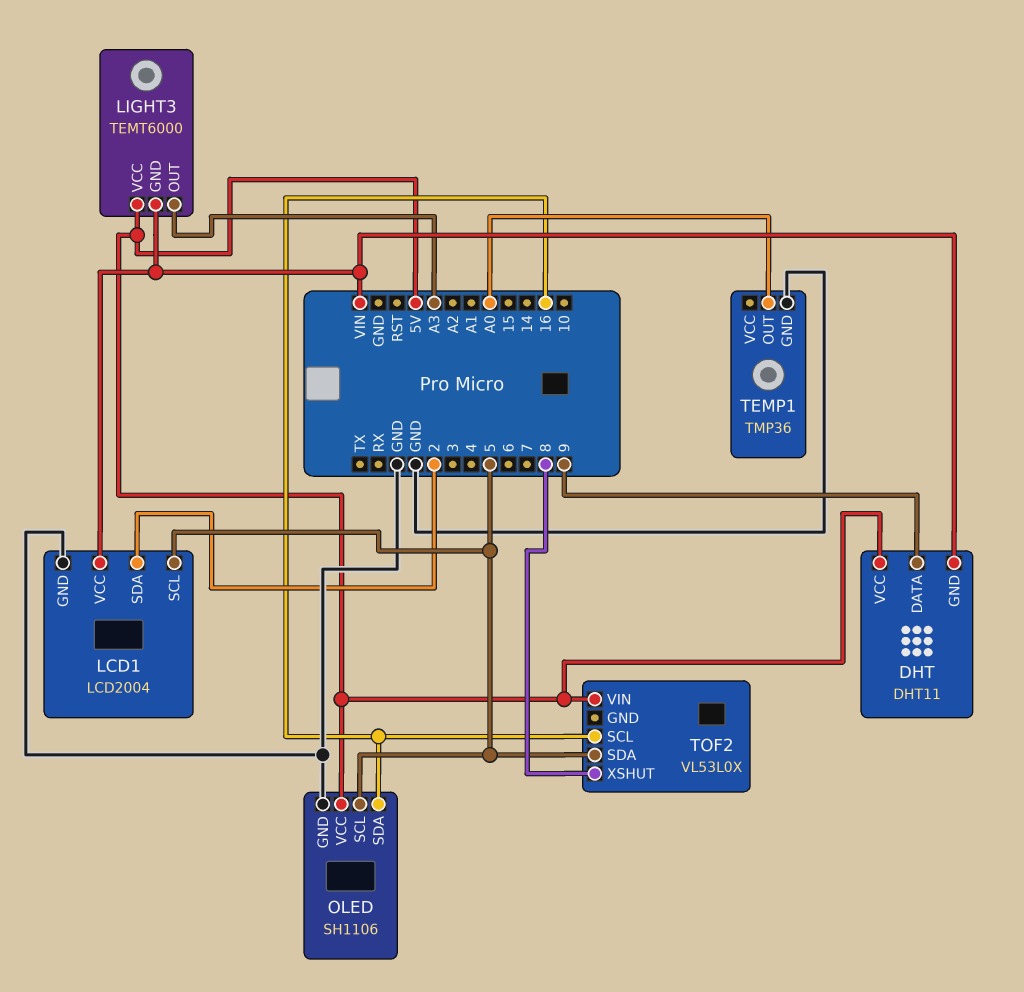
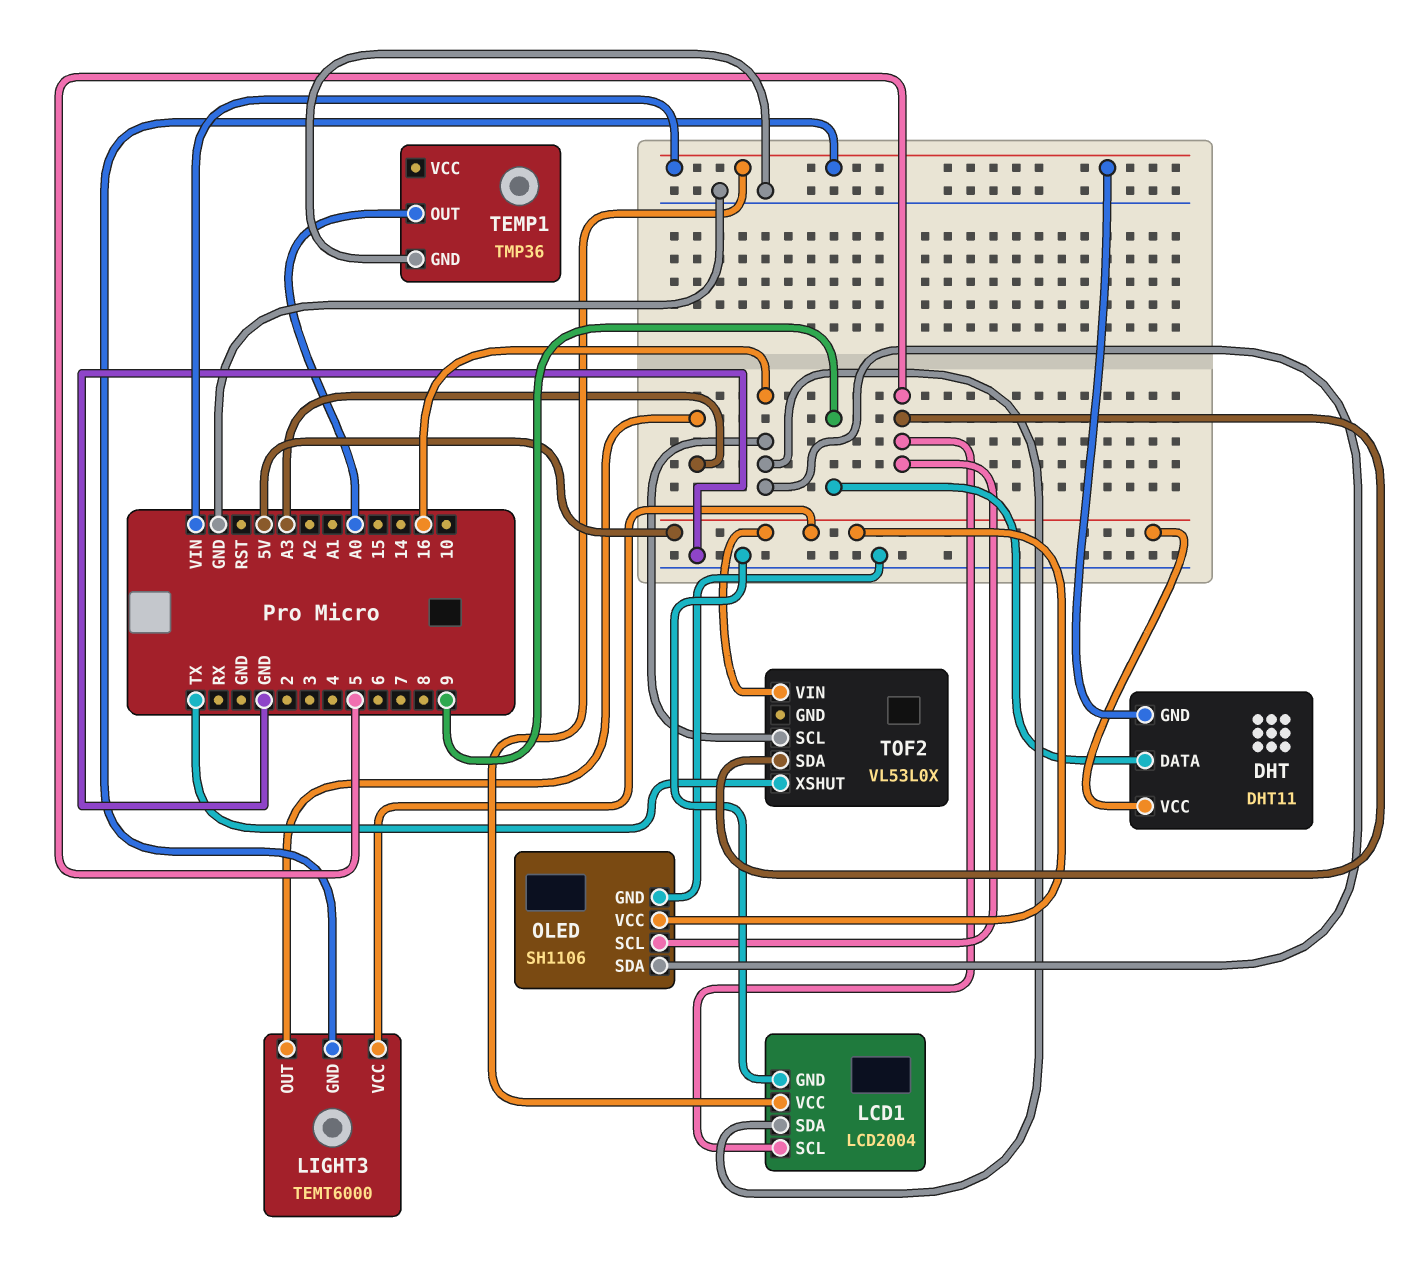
LCD1 pin SDA: 2 -> 16
TOF2 pin XSHUT: 8 -> TX

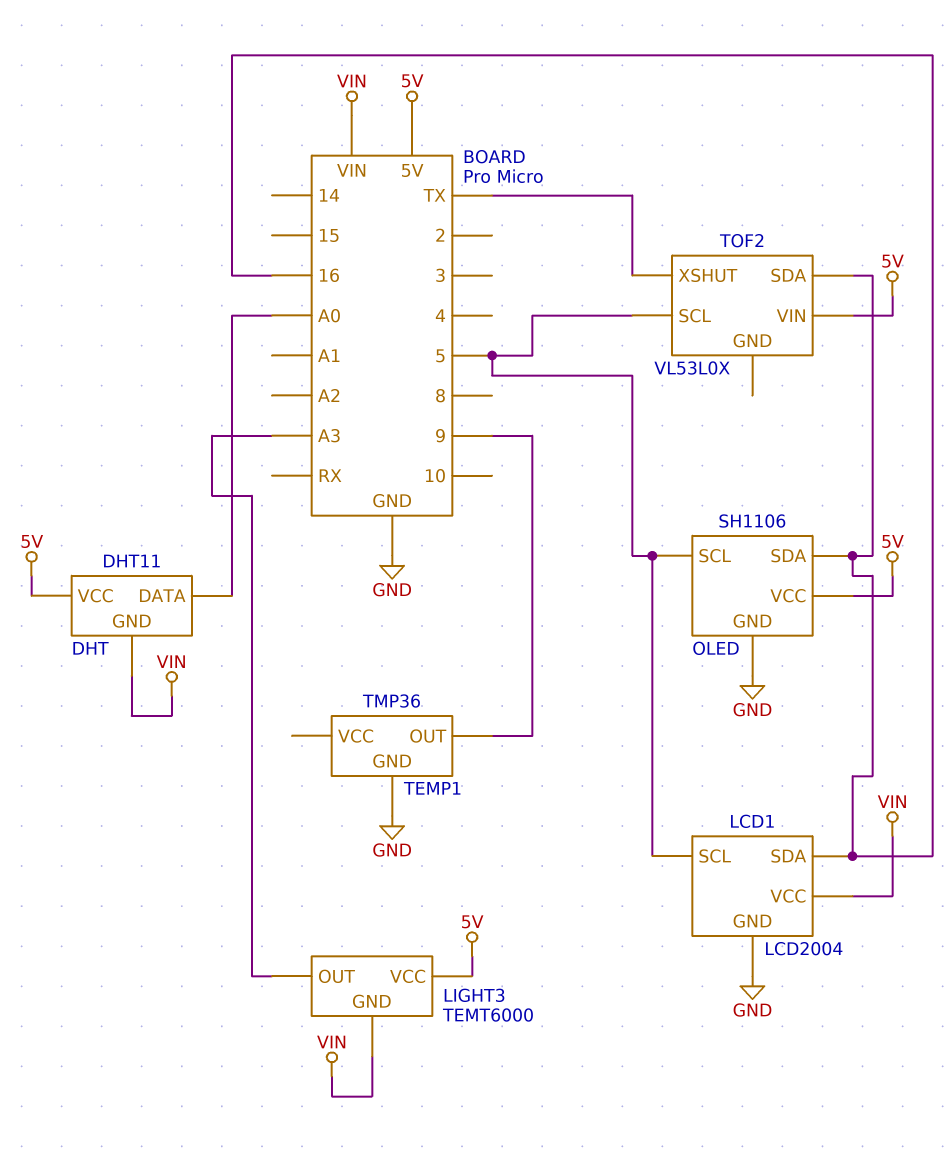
DHT pin DATA: 9 -> A0
TEMP1 pin OUT: A0 -> 9
TOF2 pin SCL: 16 -> 5
TOF2 pin SDA: 5 -> 16

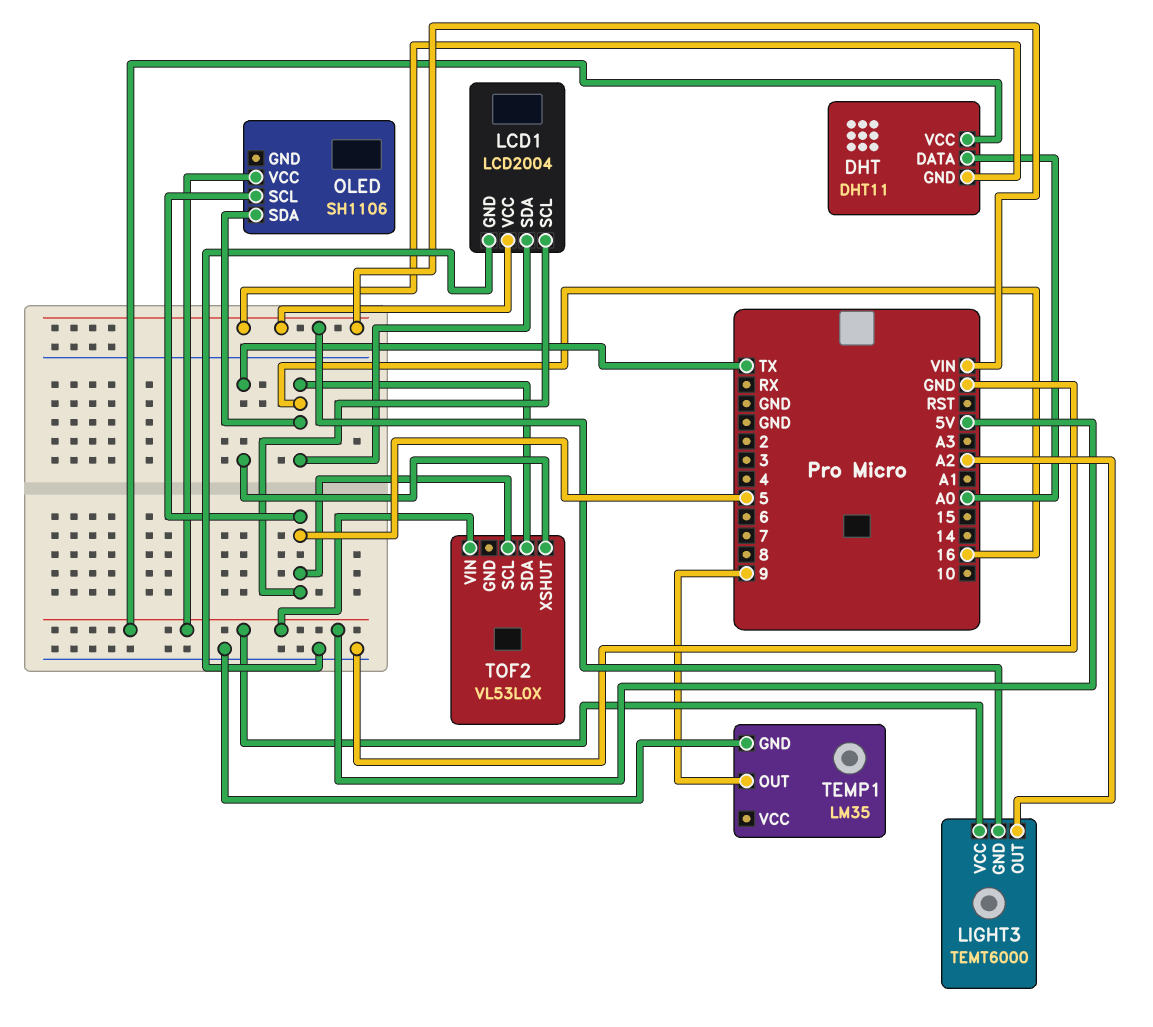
LIGHT3 pin OUT: A3 -> A2
OLED pin GND: GND -> none
TEMP1: TMP36 -> LM35

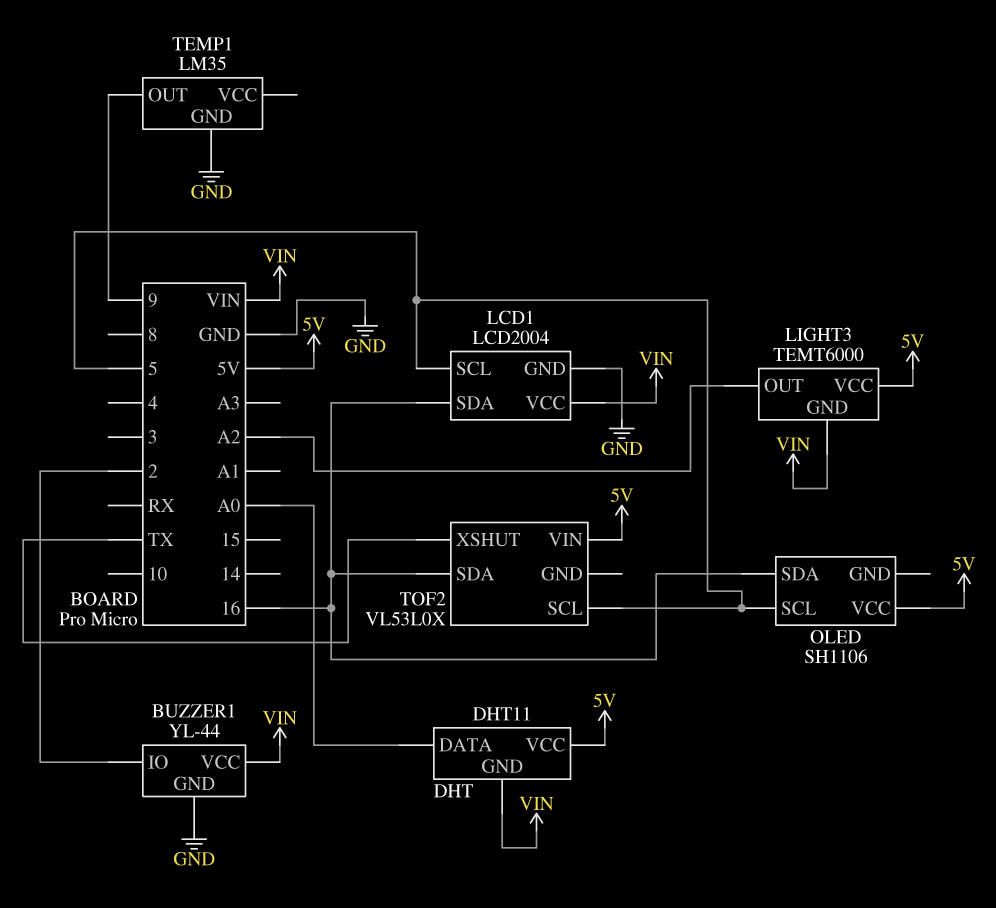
BUZZER1: none -> YL-44
BUZZER1 pin GND: none -> GND
BUZZER1 pin IO: none -> 2
BUZZER1 pin VCC: none -> VIN

